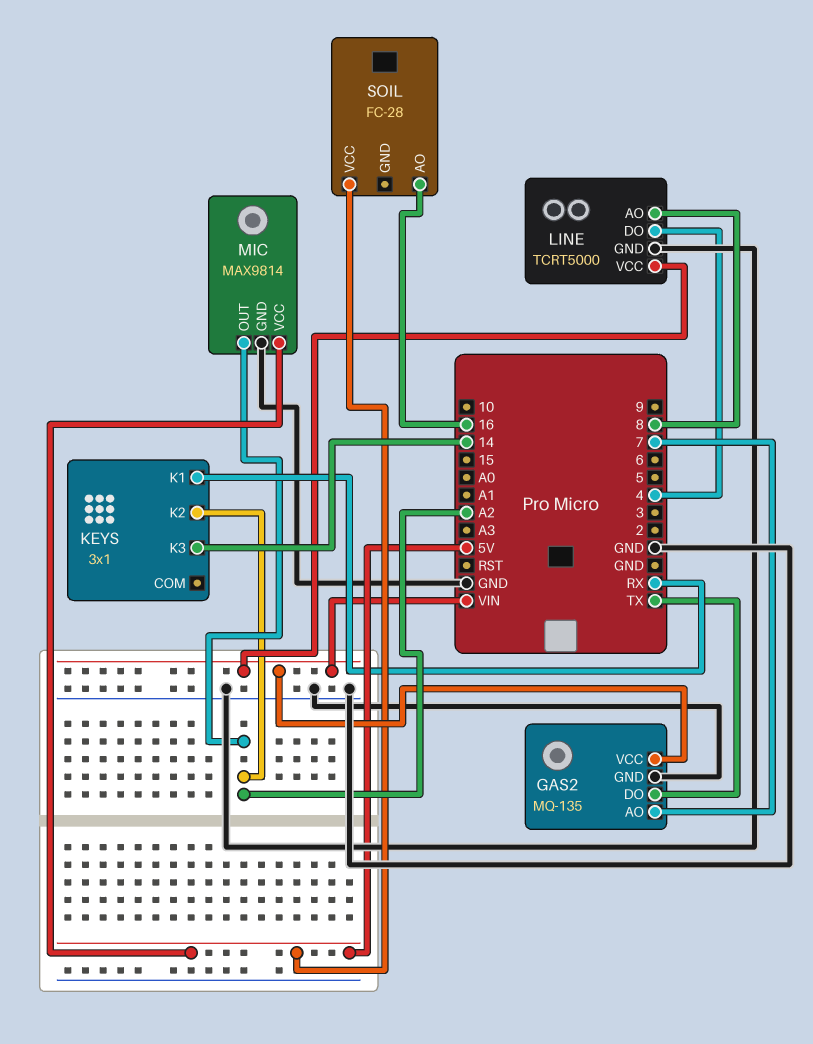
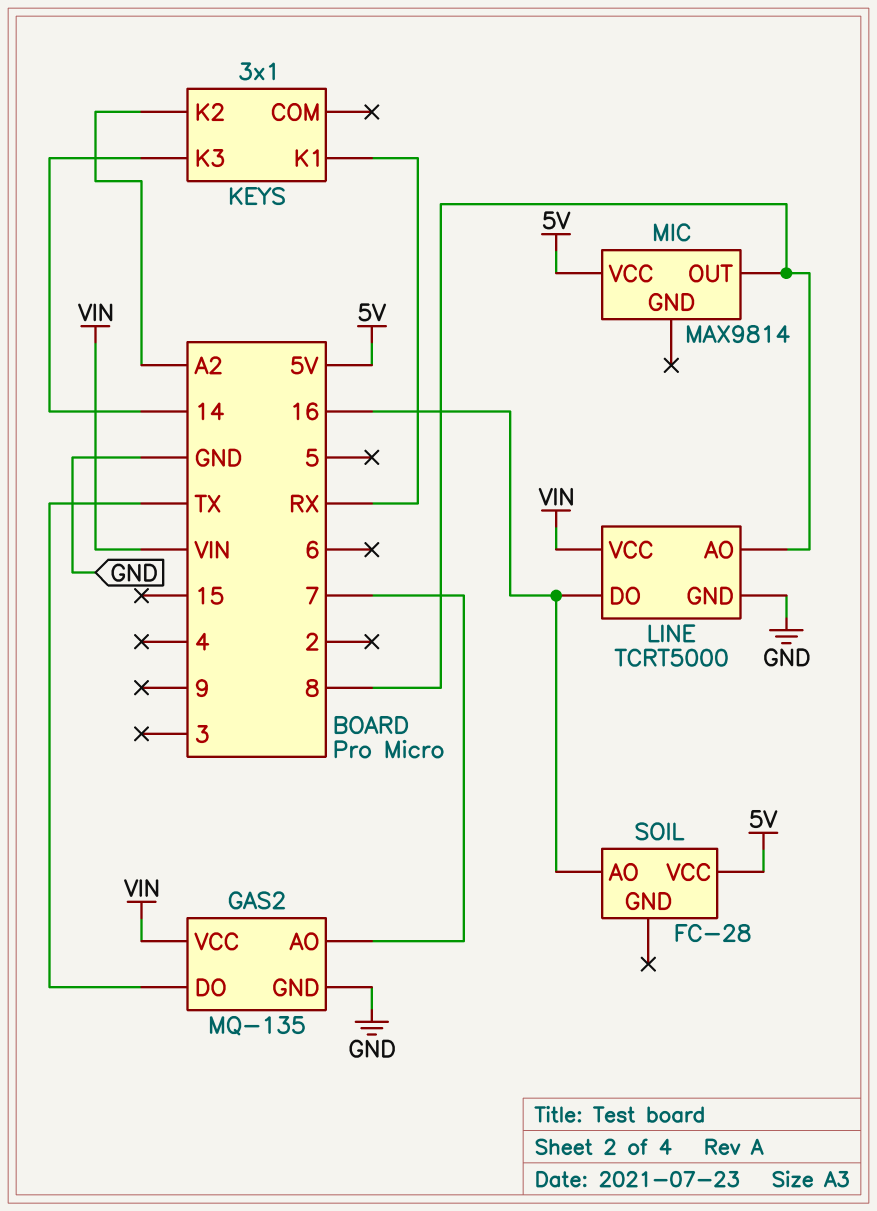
LINE pin DO: 4 -> 16
MIC pin GND: GND -> none
MIC pin OUT: A2 -> 8

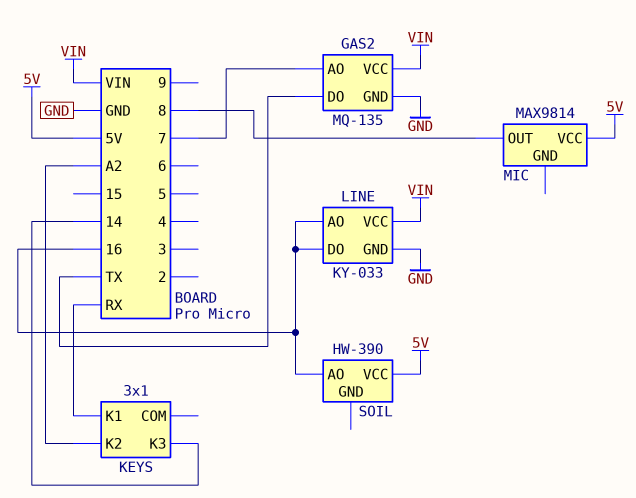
LINE: TCRT5000 -> KY-033
LINE pin AO: 8 -> 16
SOIL: FC-28 -> HW-390

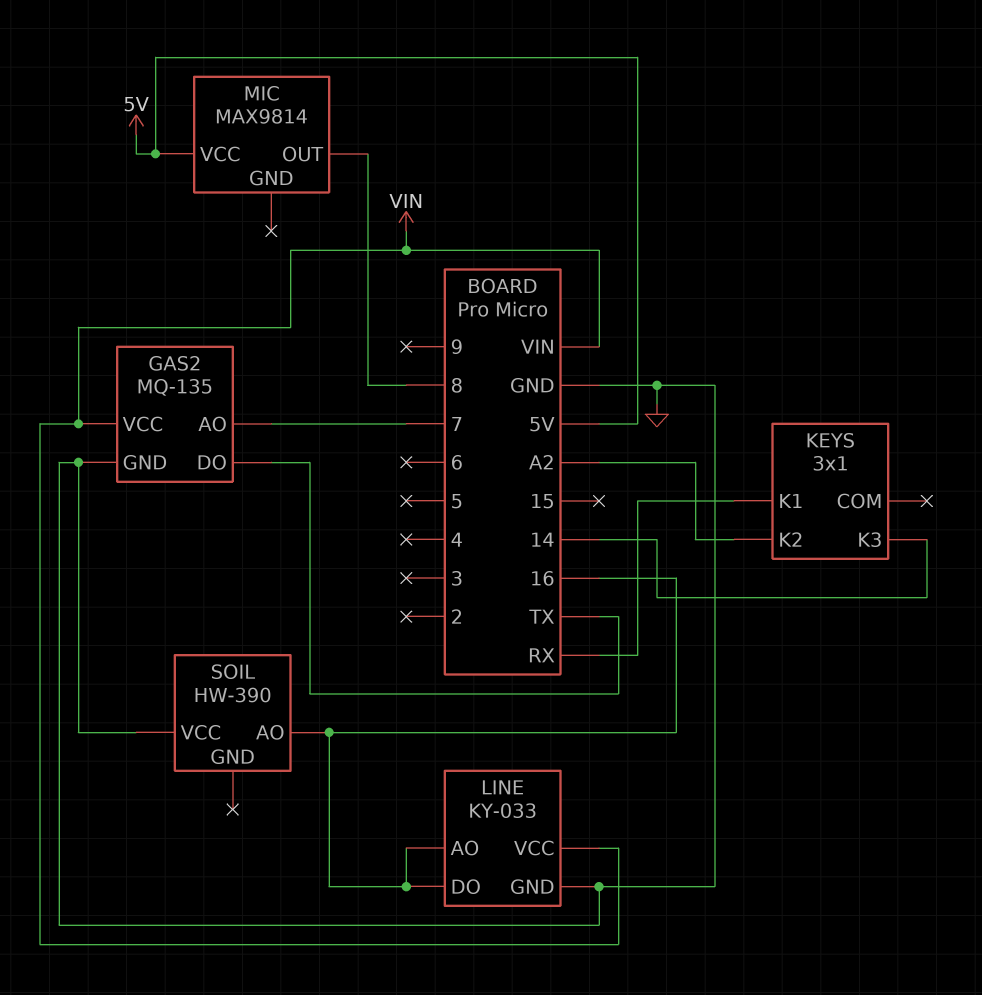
SOIL pin VCC: 5V -> GND

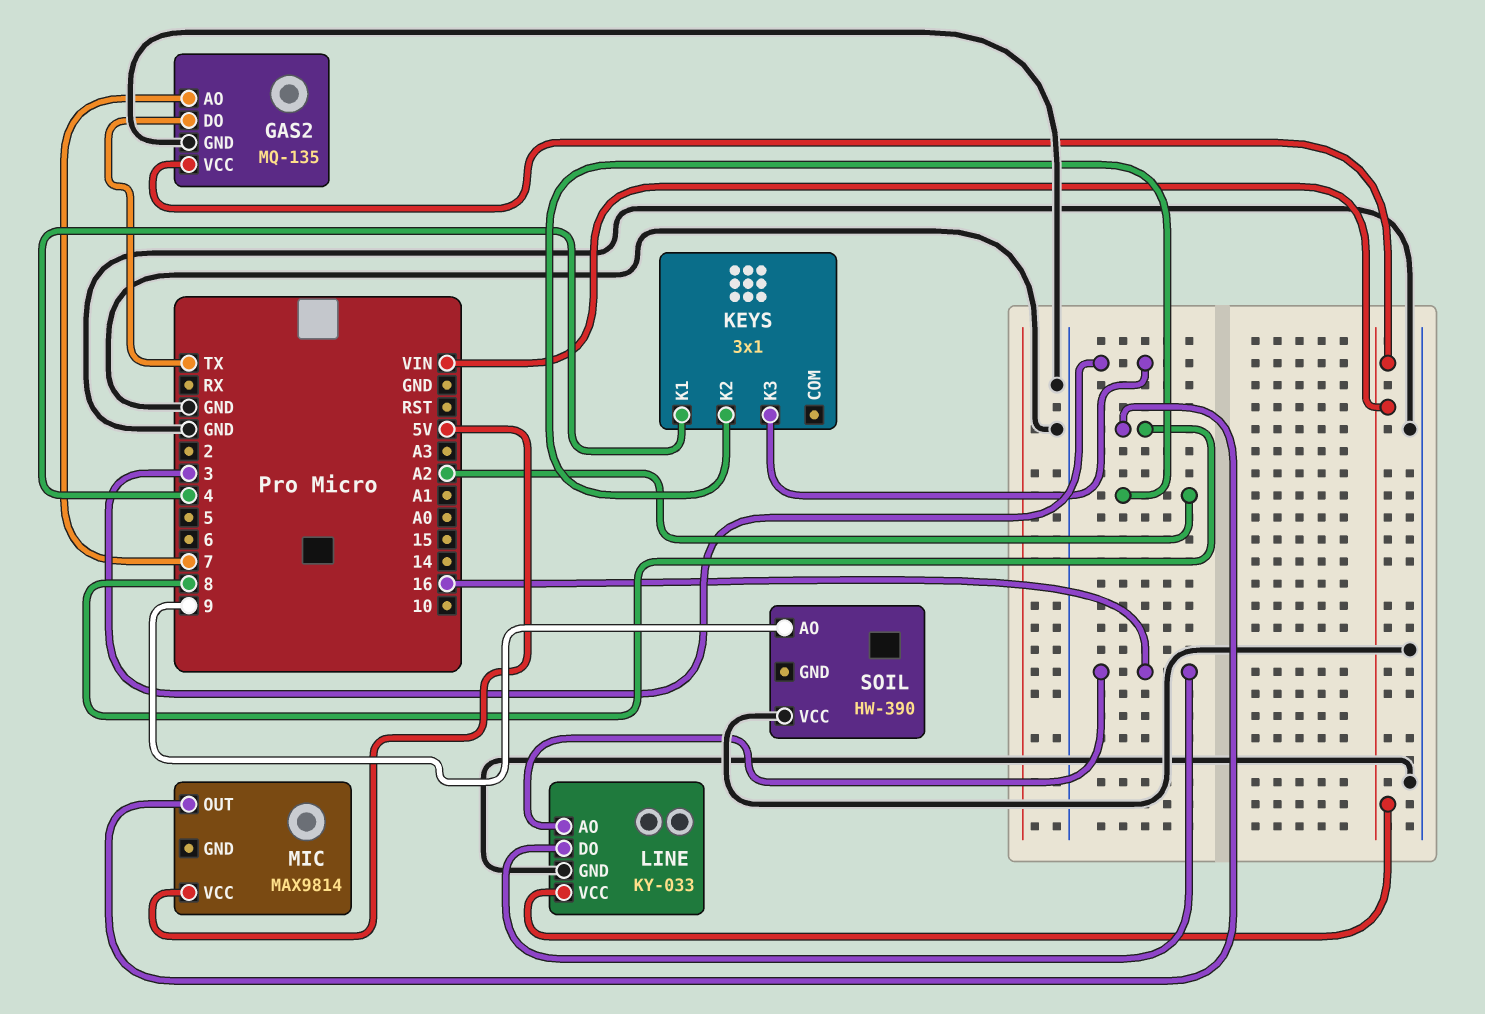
KEYS pin K1: RX -> 4
KEYS pin K3: 14 -> 3
SOIL pin AO: 16 -> 9

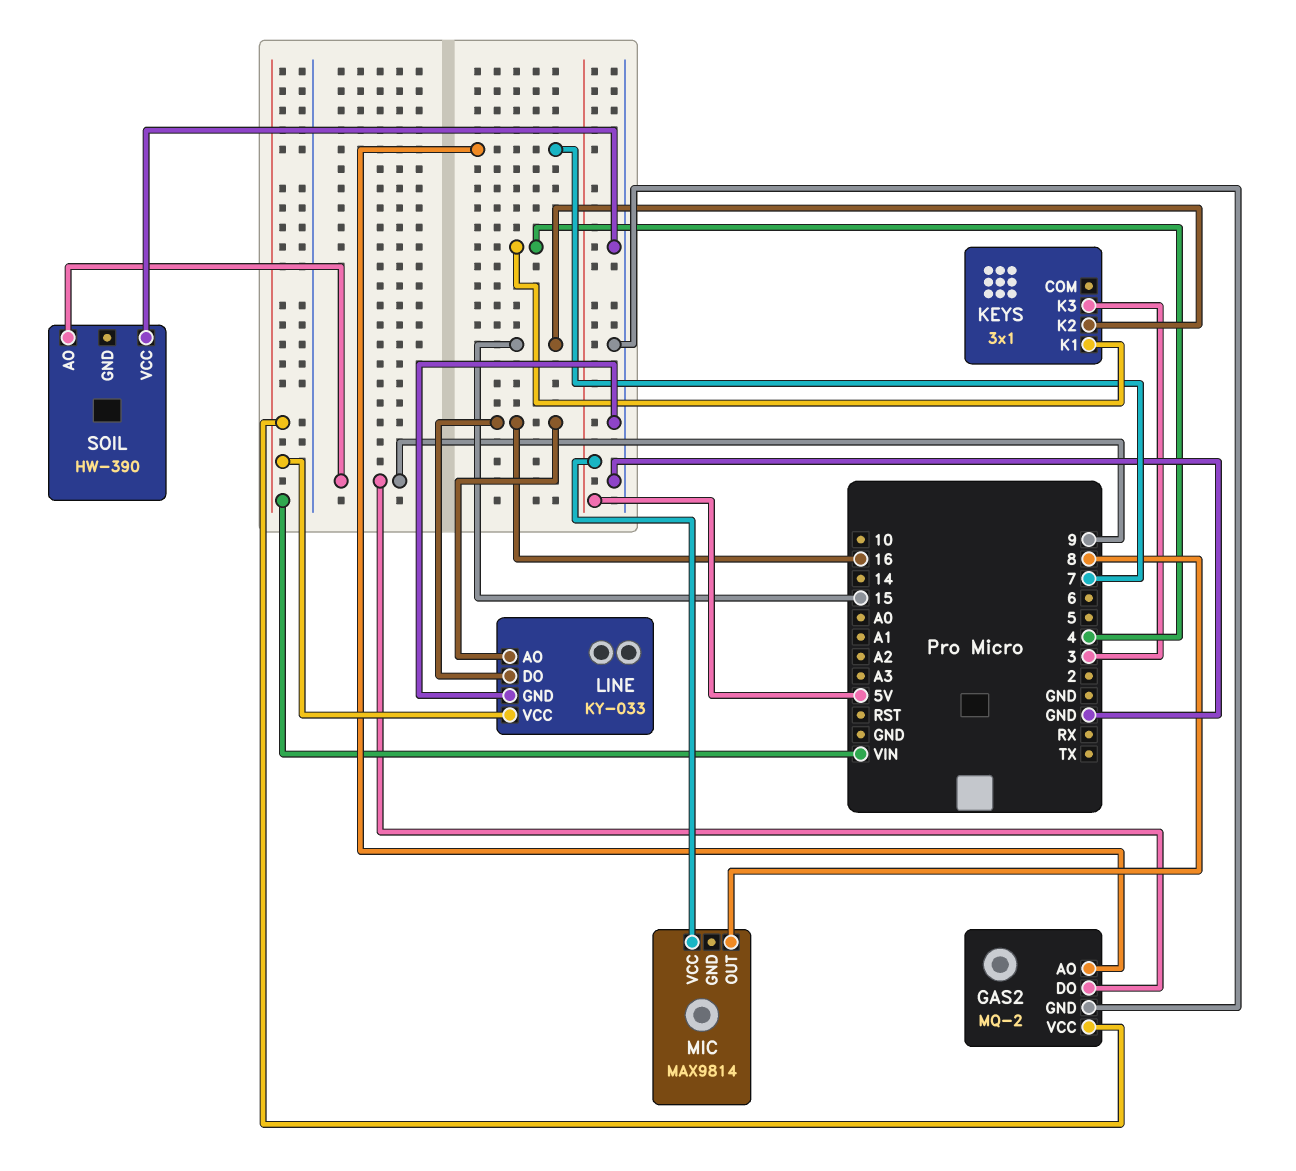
GAS2: MQ-135 -> MQ-2
GAS2 pin DO: TX -> 9
KEYS pin K2: A2 -> 15

